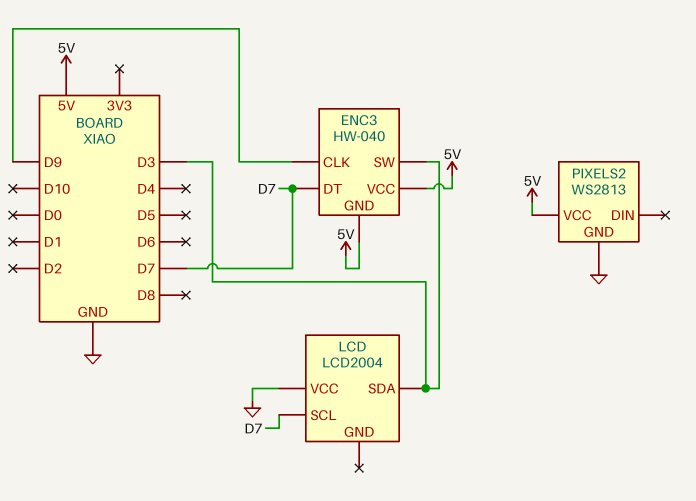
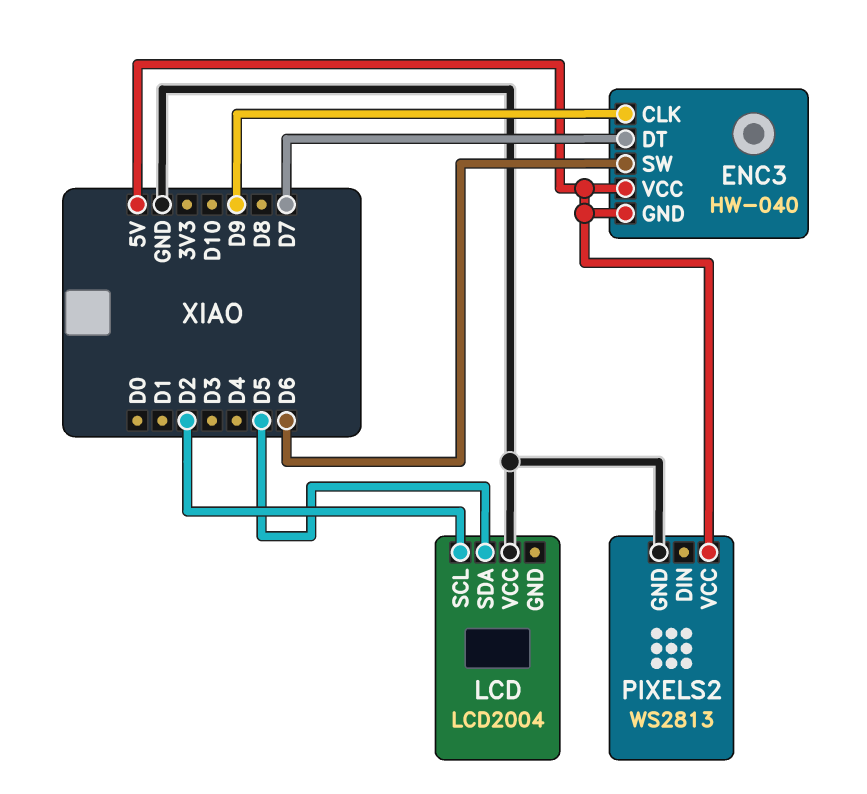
ENC3 pin SW: D3 -> D6
LCD pin SCL: D7 -> D2
LCD pin SDA: D3 -> D5

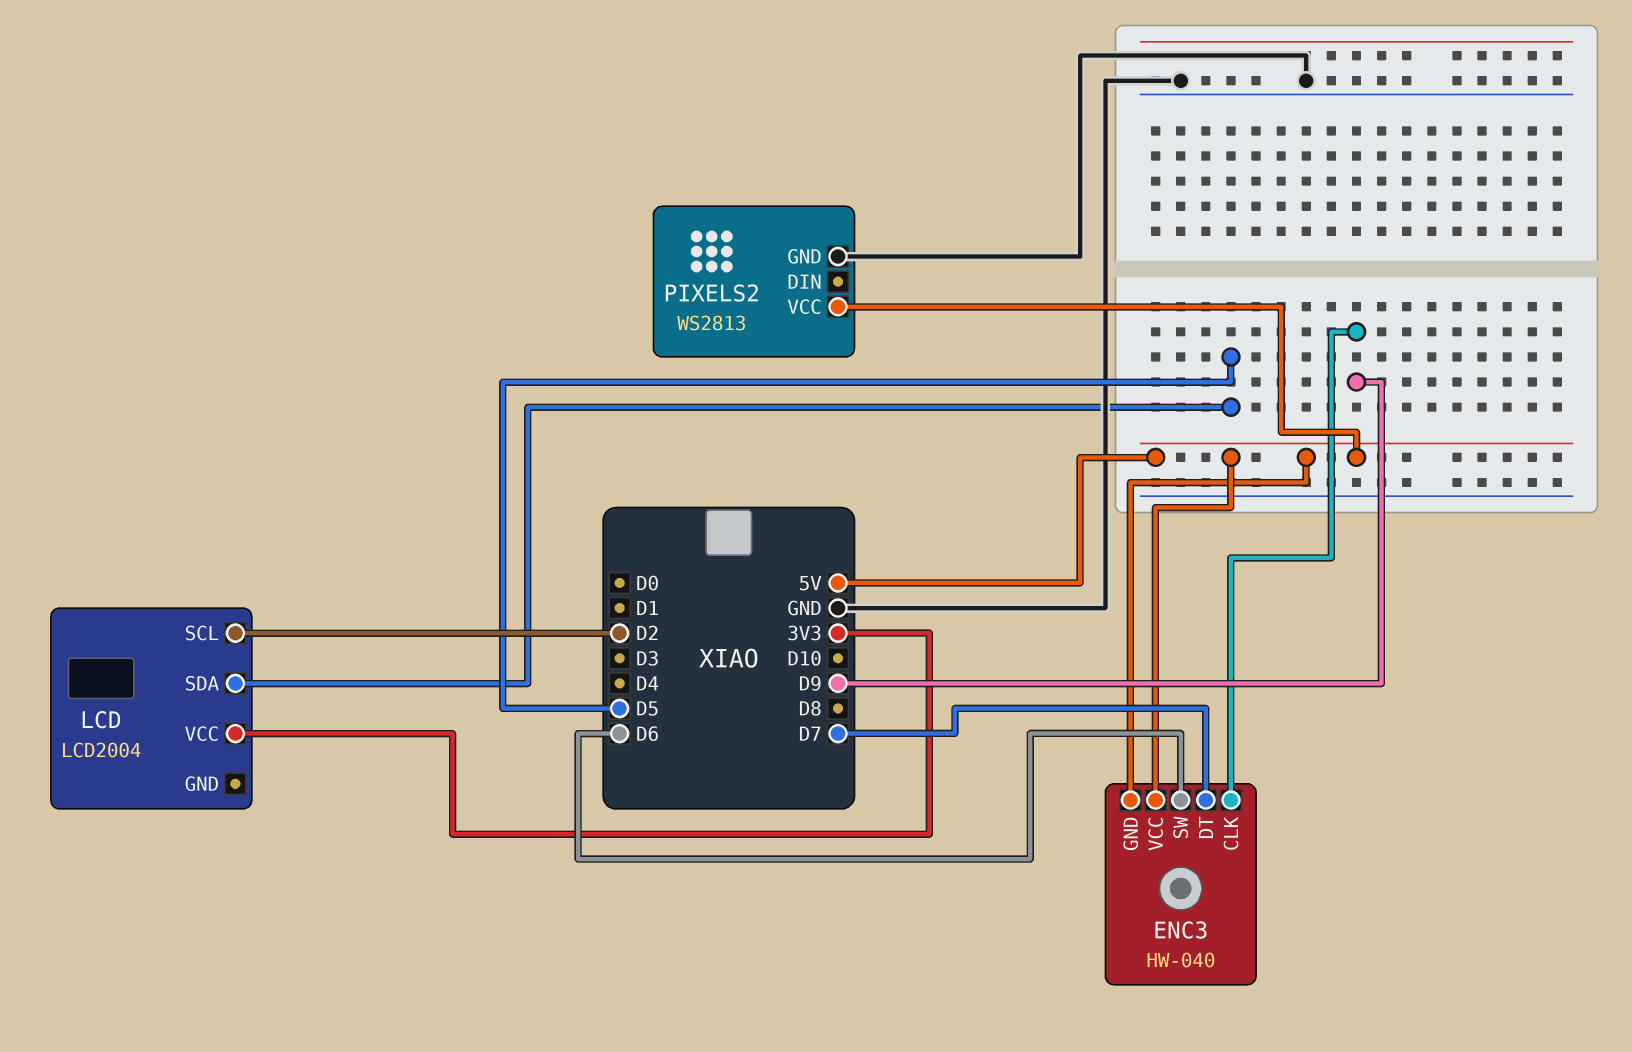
LCD pin VCC: GND -> 3V3

